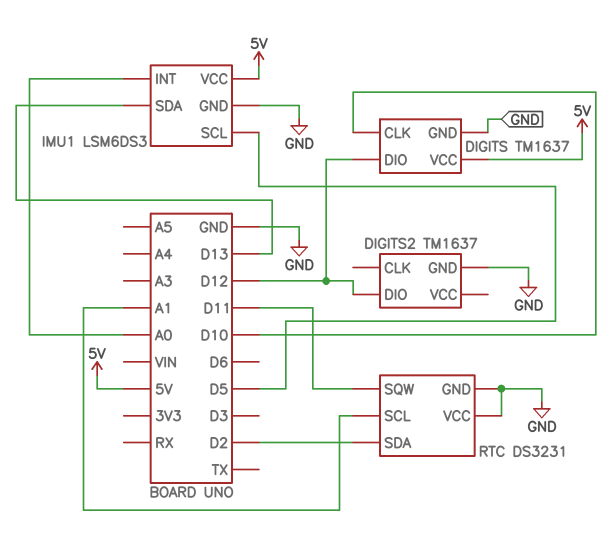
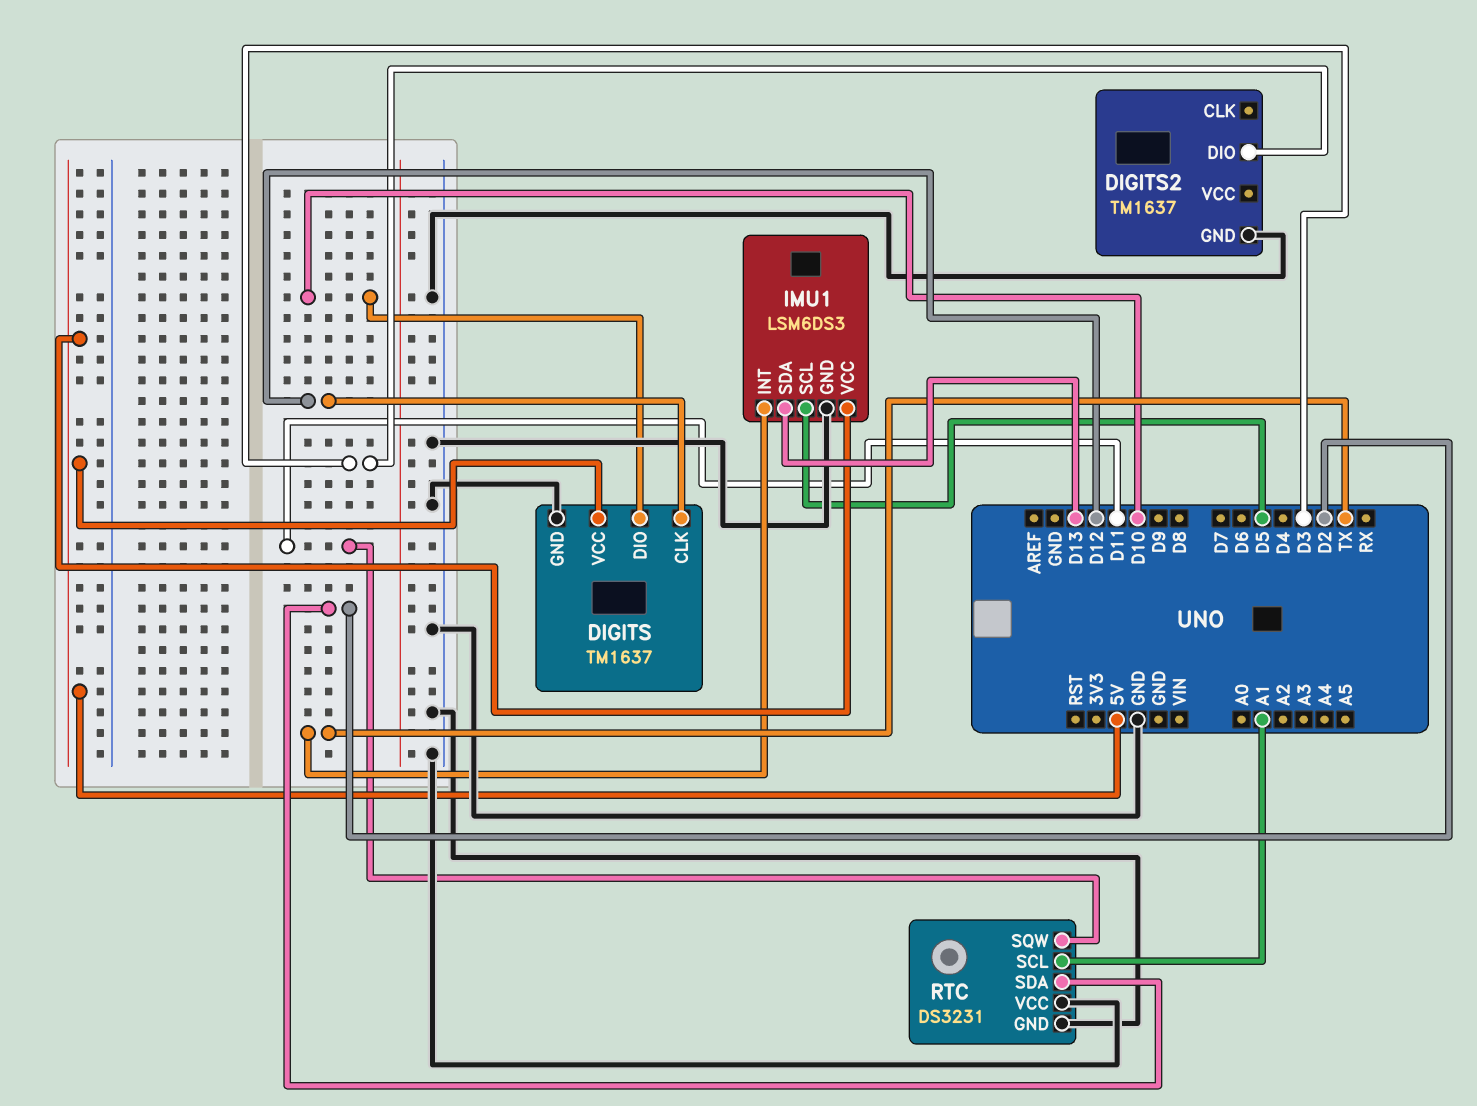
DIGITS pin CLK: D10 -> D12
DIGITS pin DIO: D12 -> D10
DIGITS2 pin DIO: D12 -> D3
IMU1 pin INT: A0 -> TX

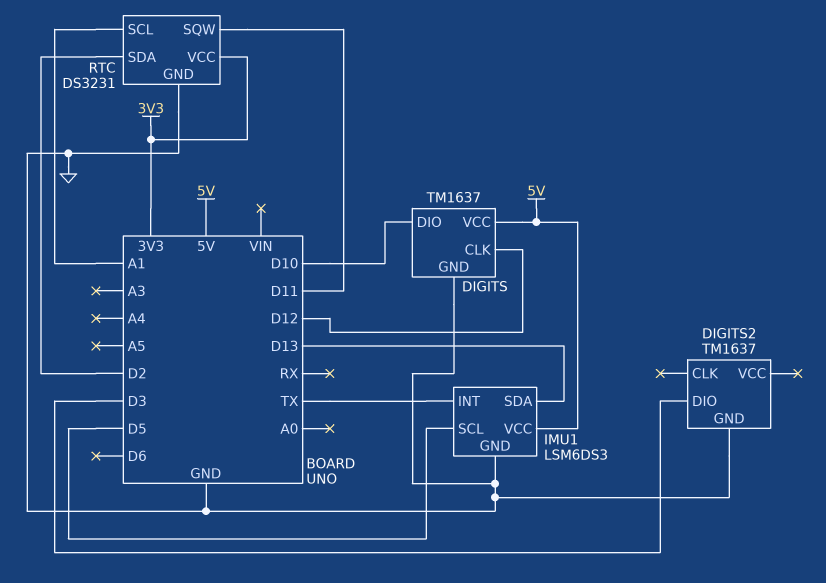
RTC pin VCC: GND -> 3V3

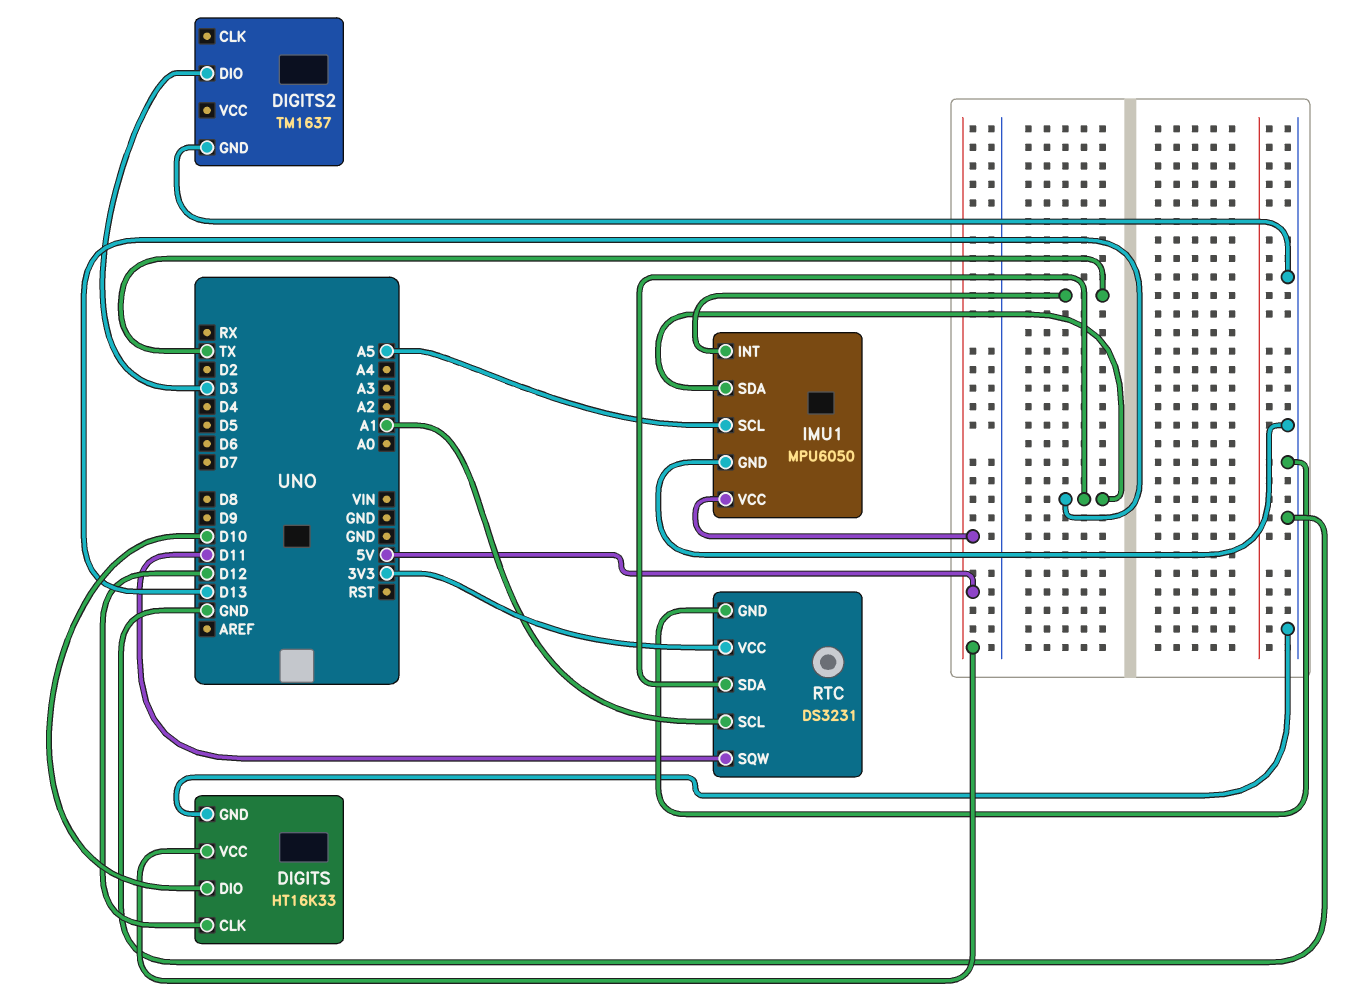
DIGITS: TM1637 -> HT16K33
IMU1: LSM6DS3 -> MPU6050
IMU1 pin SCL: D5 -> A5
RTC pin SDA: D2 -> D13

